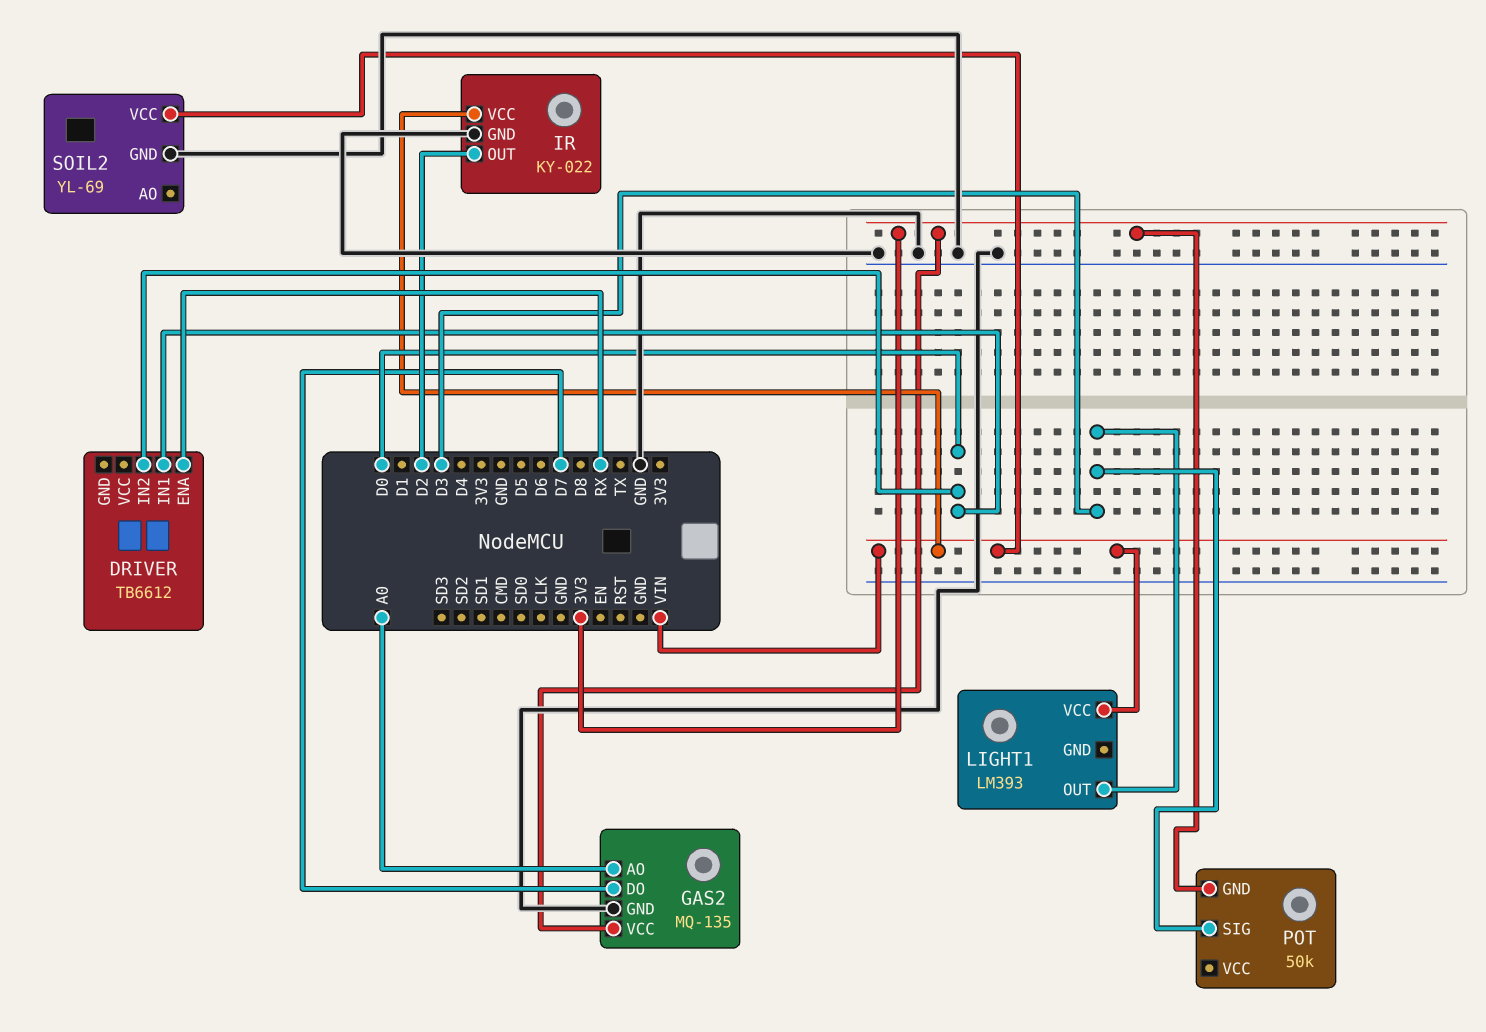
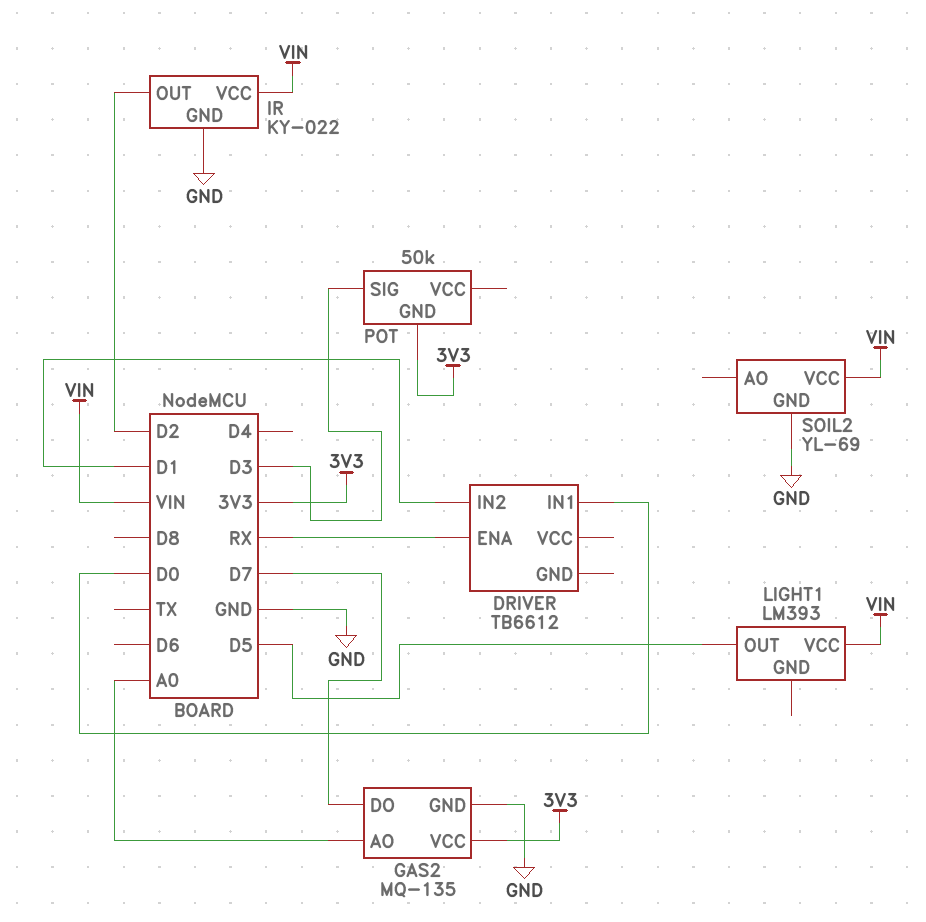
DRIVER pin IN2: D0 -> D1
LIGHT1 pin OUT: D3 -> D5

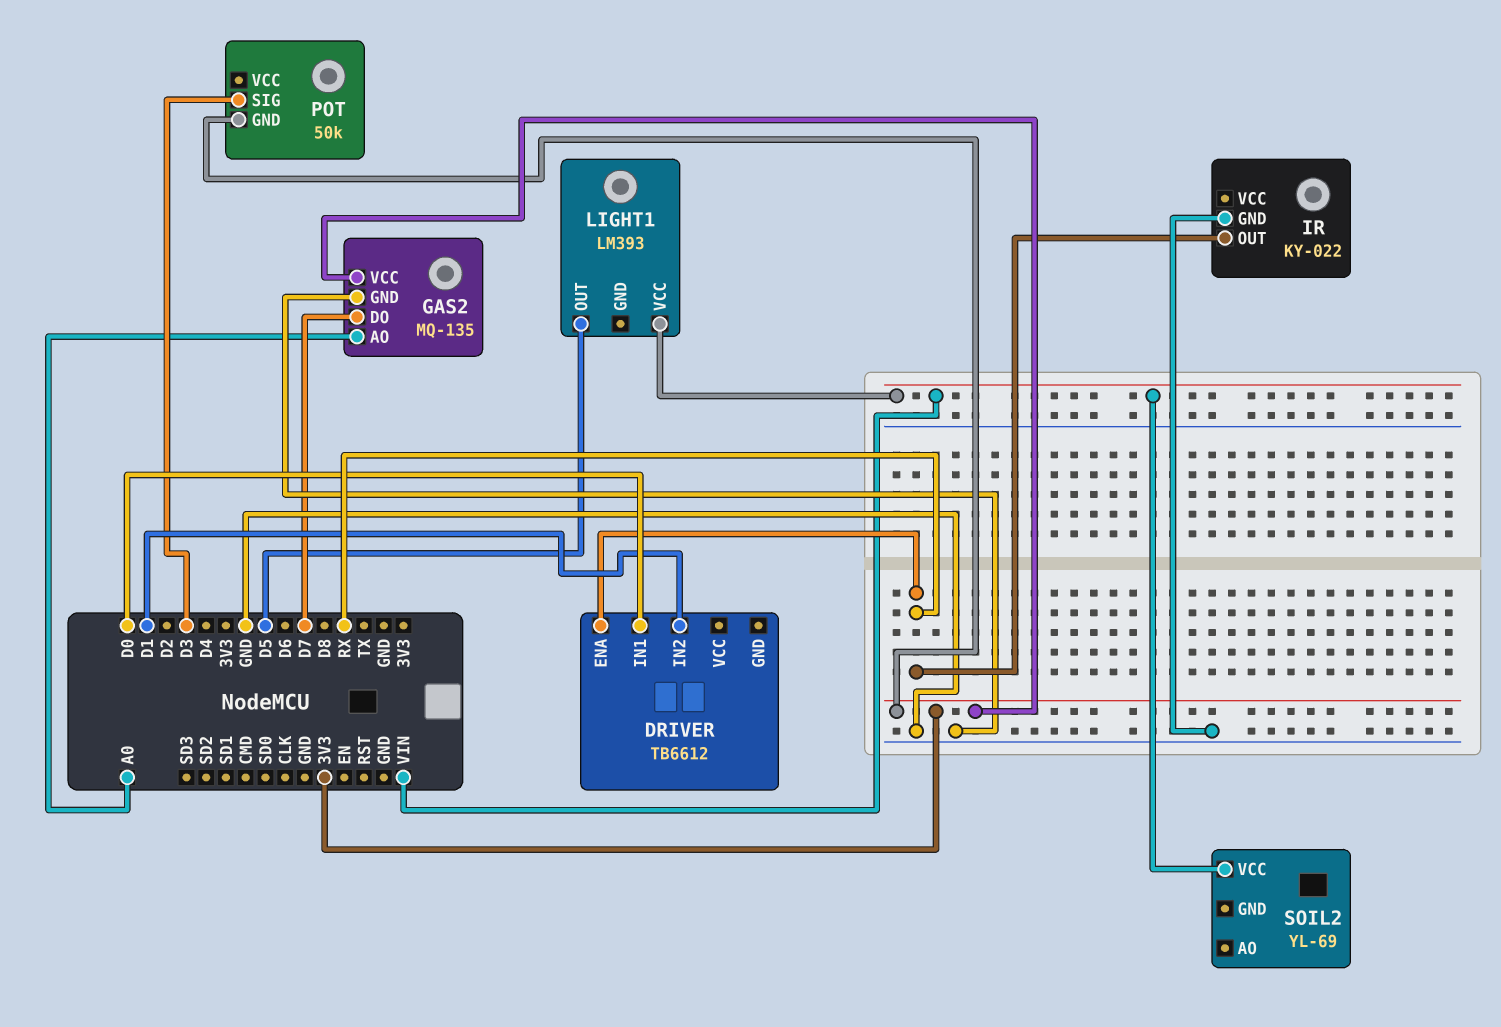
IR pin OUT: D2 -> RX
IR pin VCC: VIN -> none
SOIL2 pin GND: GND -> none

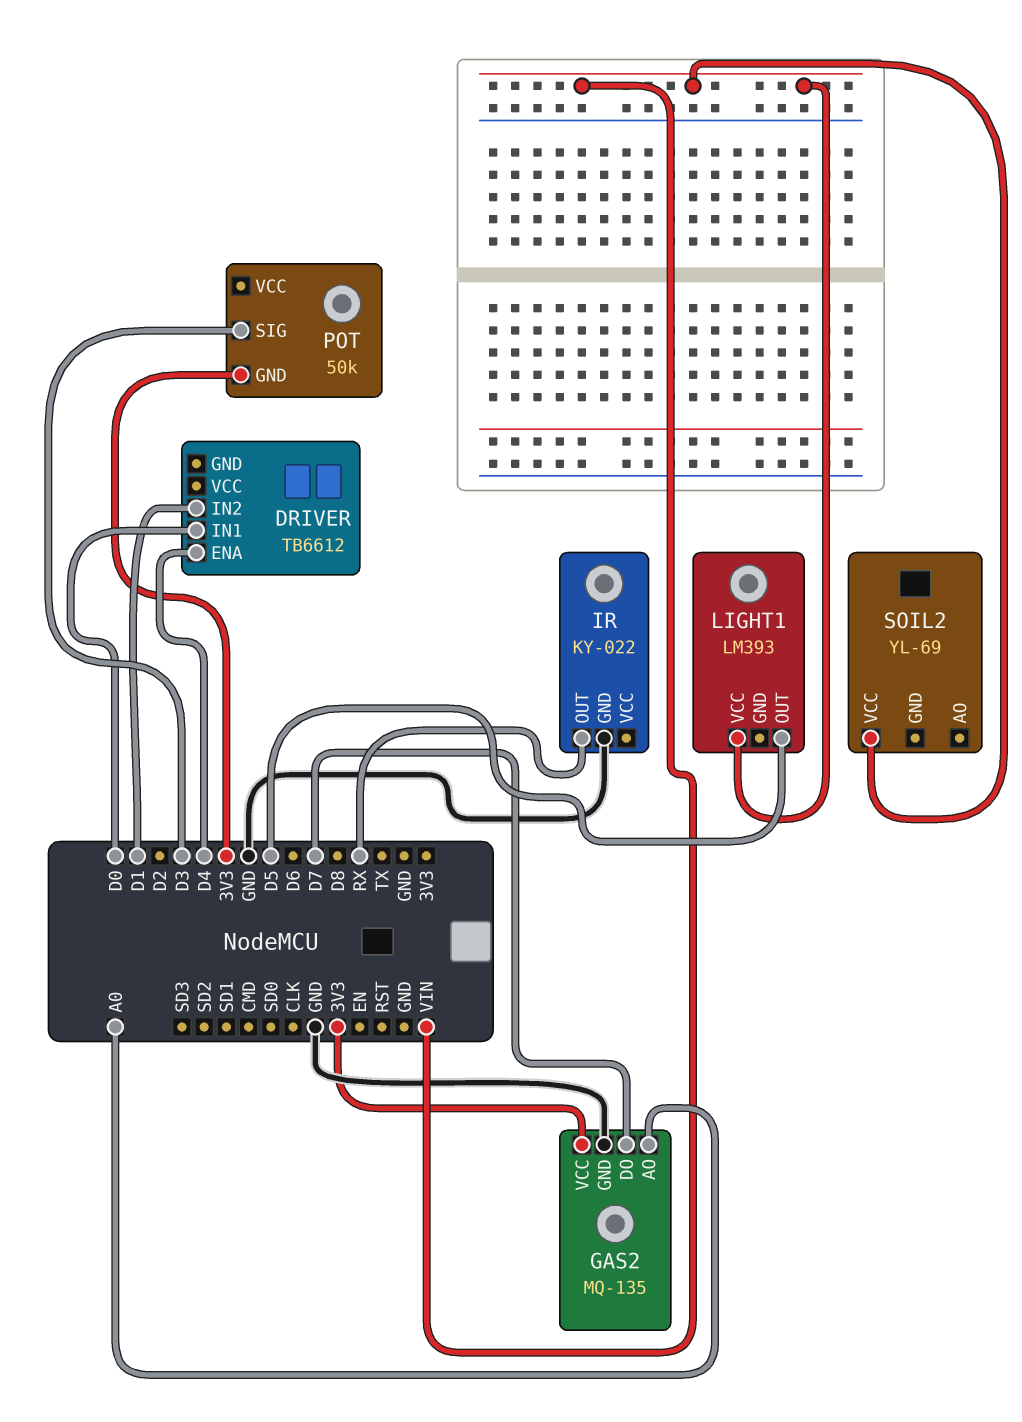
DRIVER pin ENA: RX -> D4

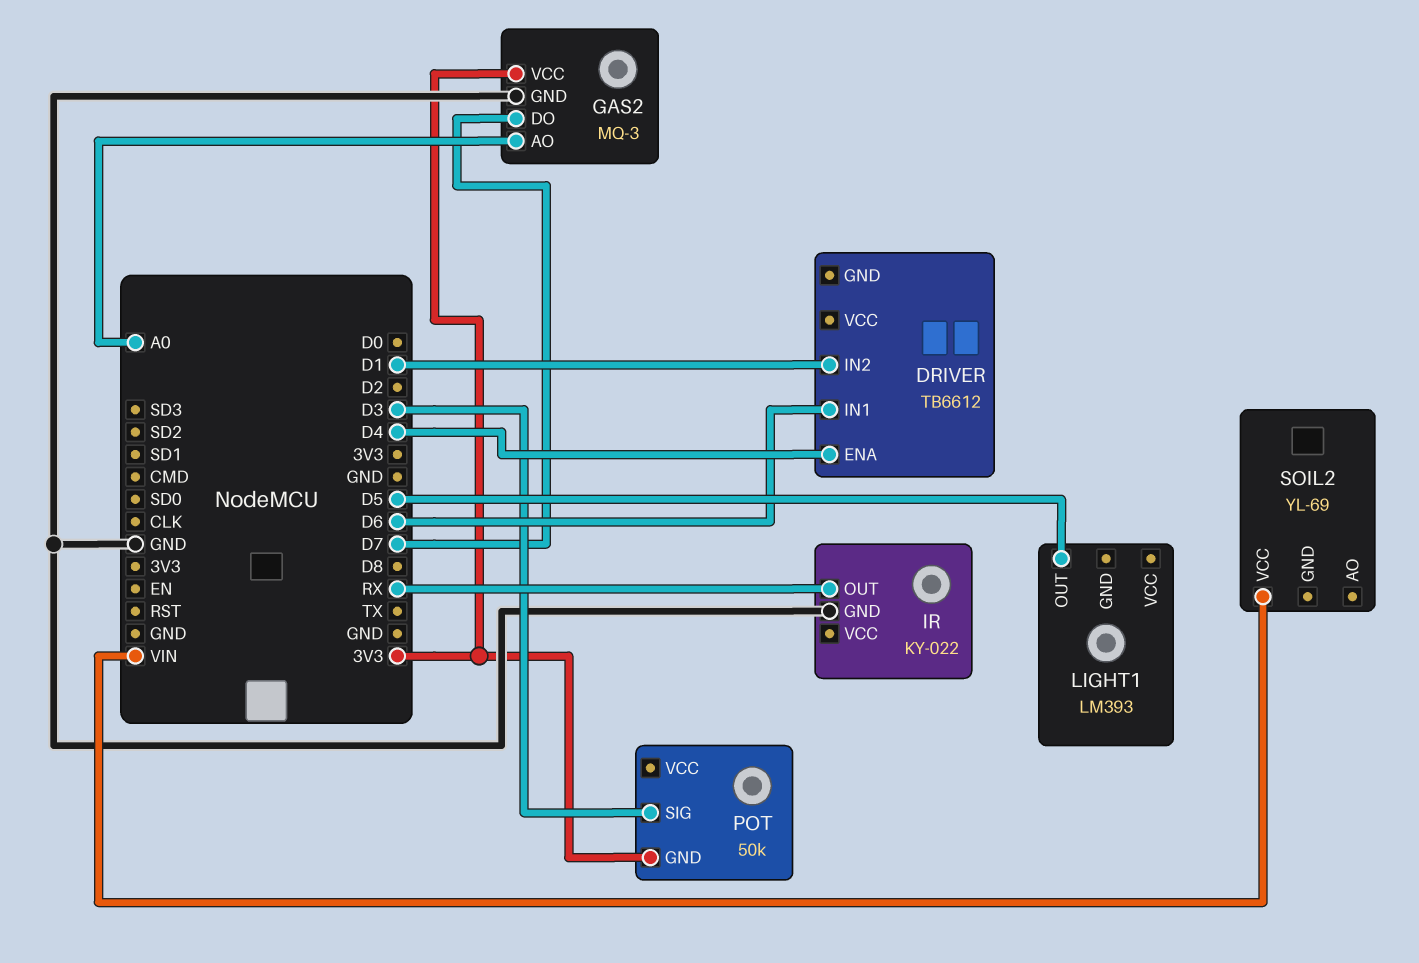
DRIVER pin IN1: D0 -> D6
GAS2: MQ-135 -> MQ-3
LIGHT1 pin VCC: VIN -> none

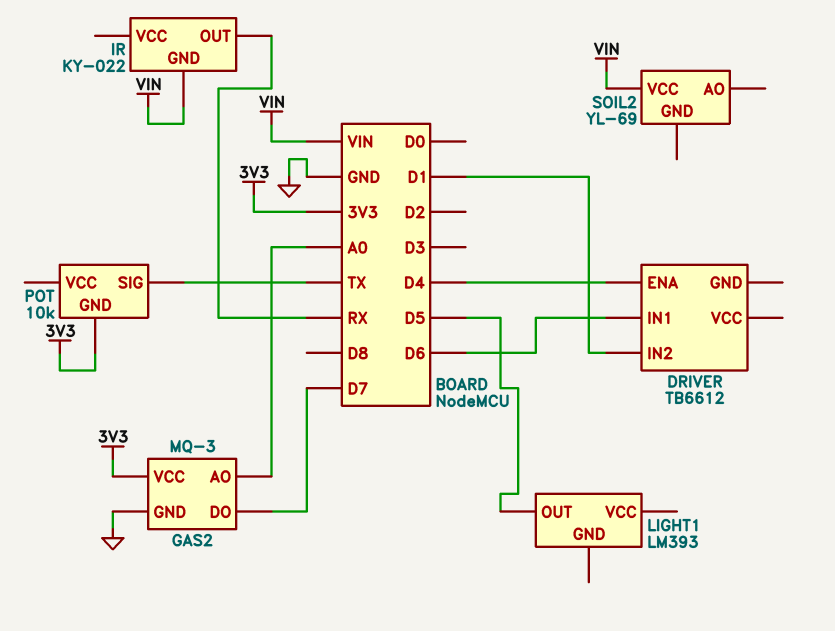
IR pin GND: GND -> VIN
POT: 50k -> 10k
POT pin SIG: D3 -> TX

